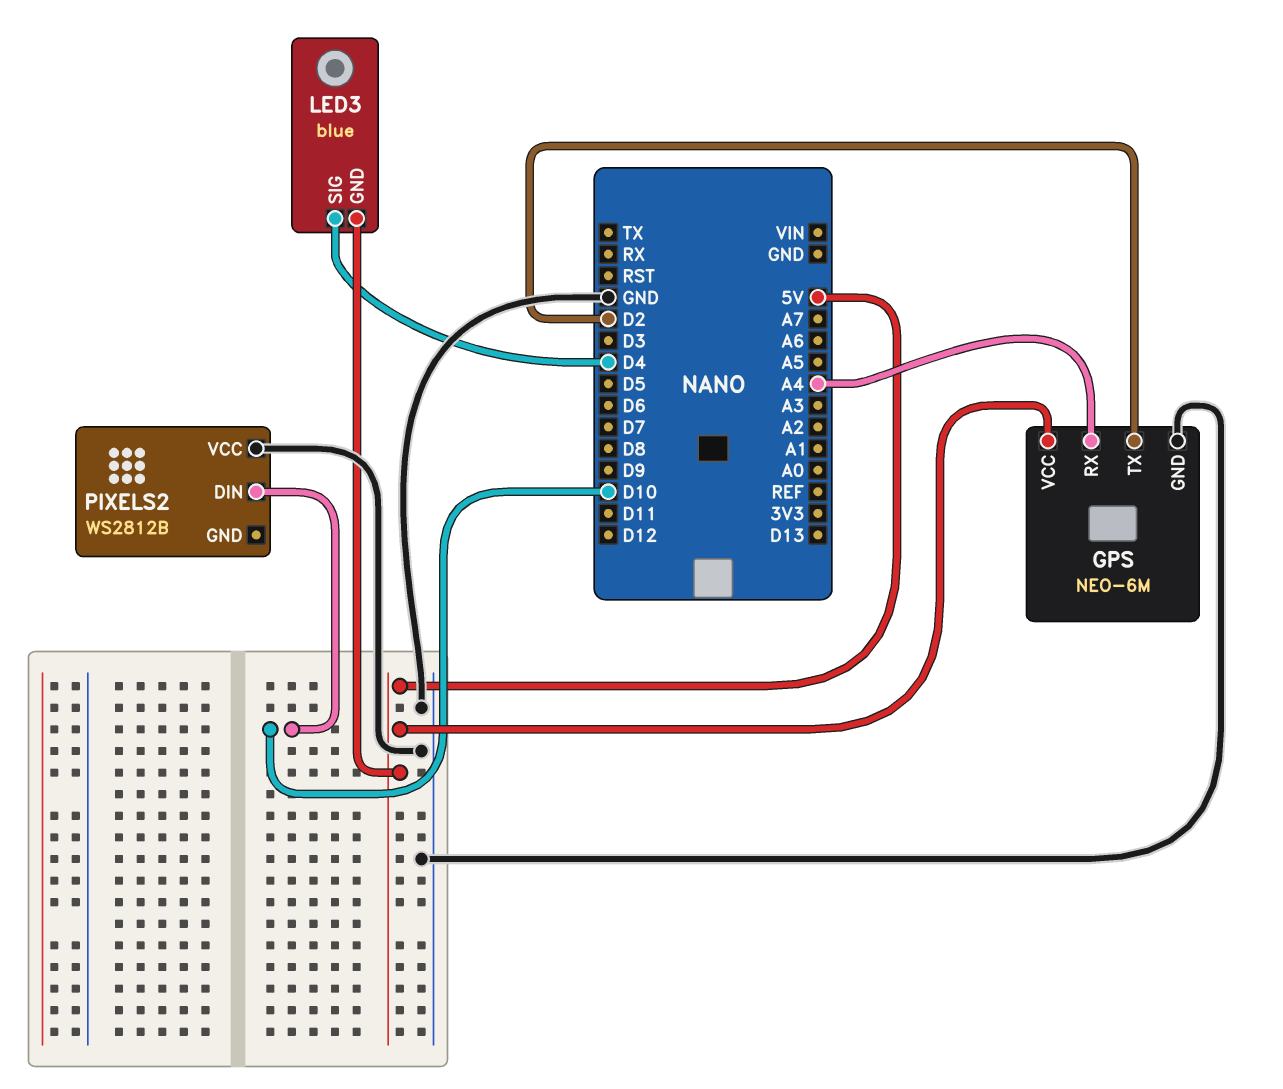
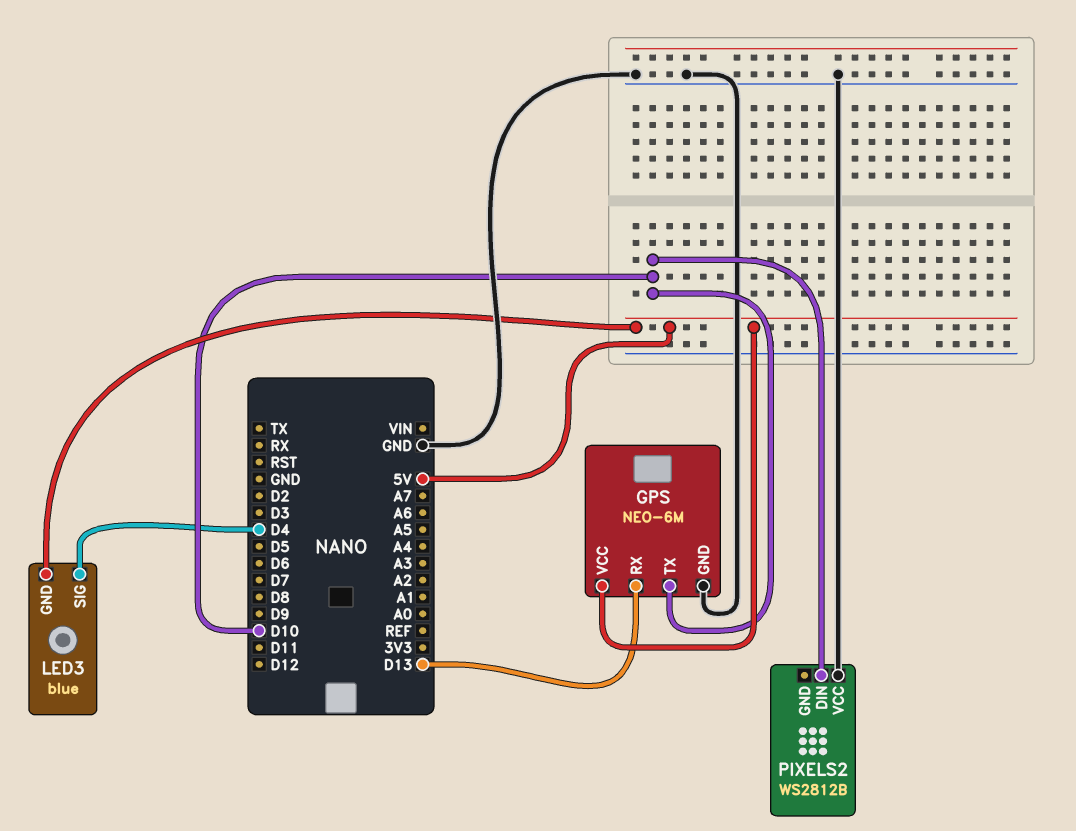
GPS pin RX: A4 -> D13
GPS pin TX: D2 -> D10

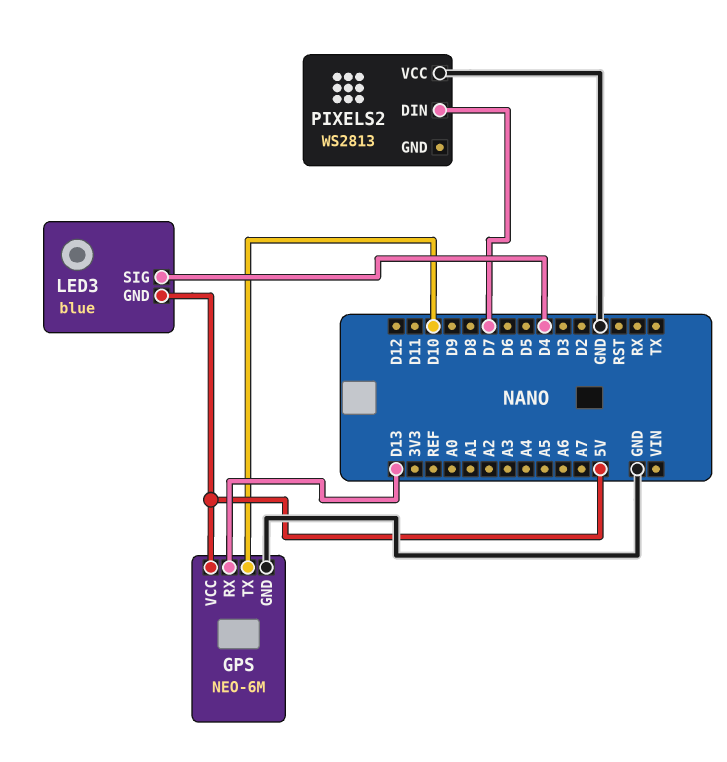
PIXELS2: WS2812B -> WS2813
PIXELS2 pin DIN: D10 -> D7

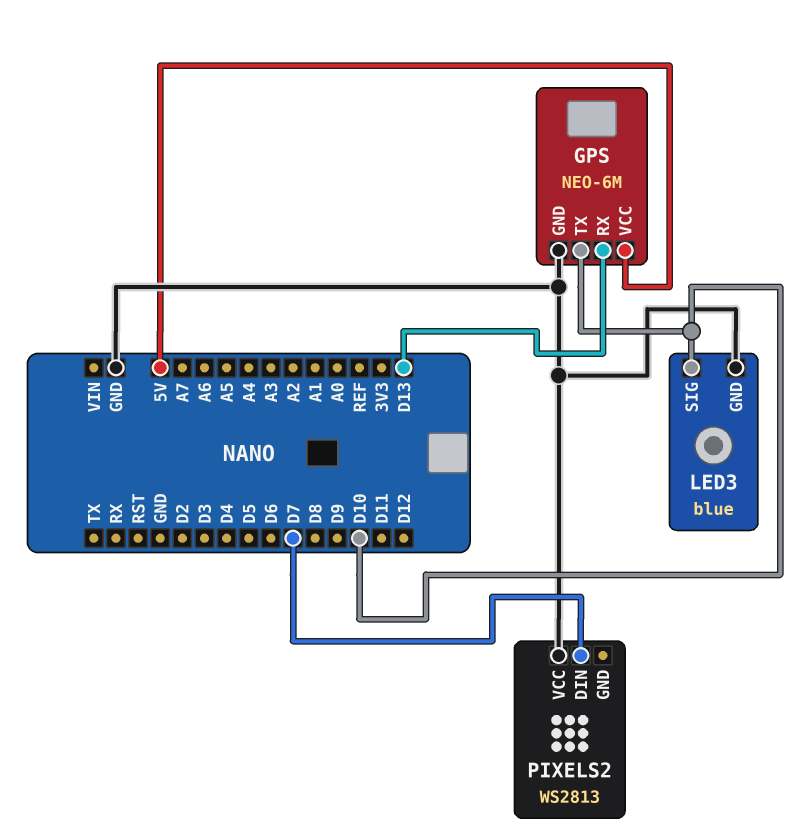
LED3 pin GND: 5V -> GND
LED3 pin SIG: D4 -> D10

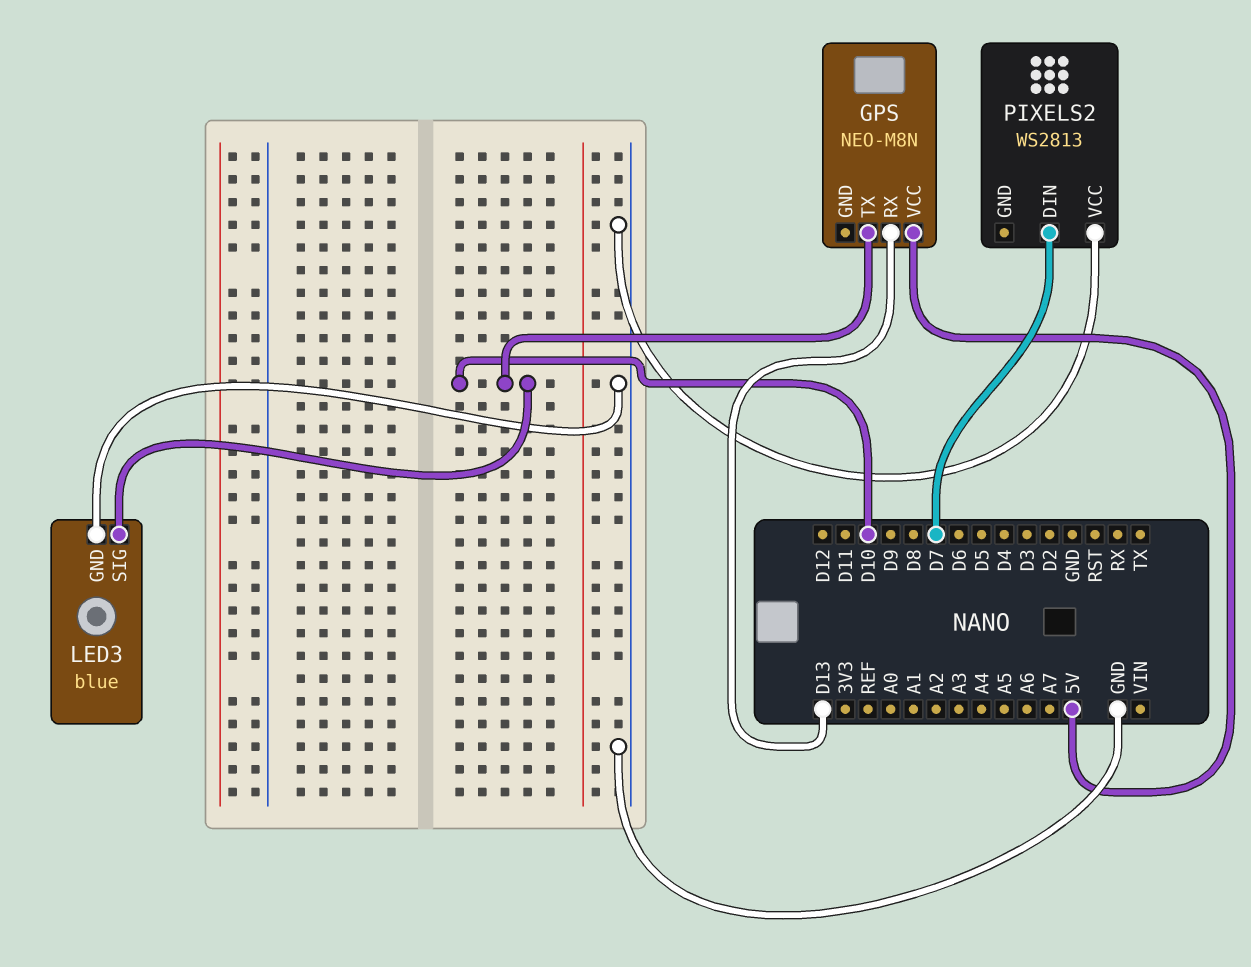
GPS: NEO-6M -> NEO-M8N
GPS pin GND: GND -> none

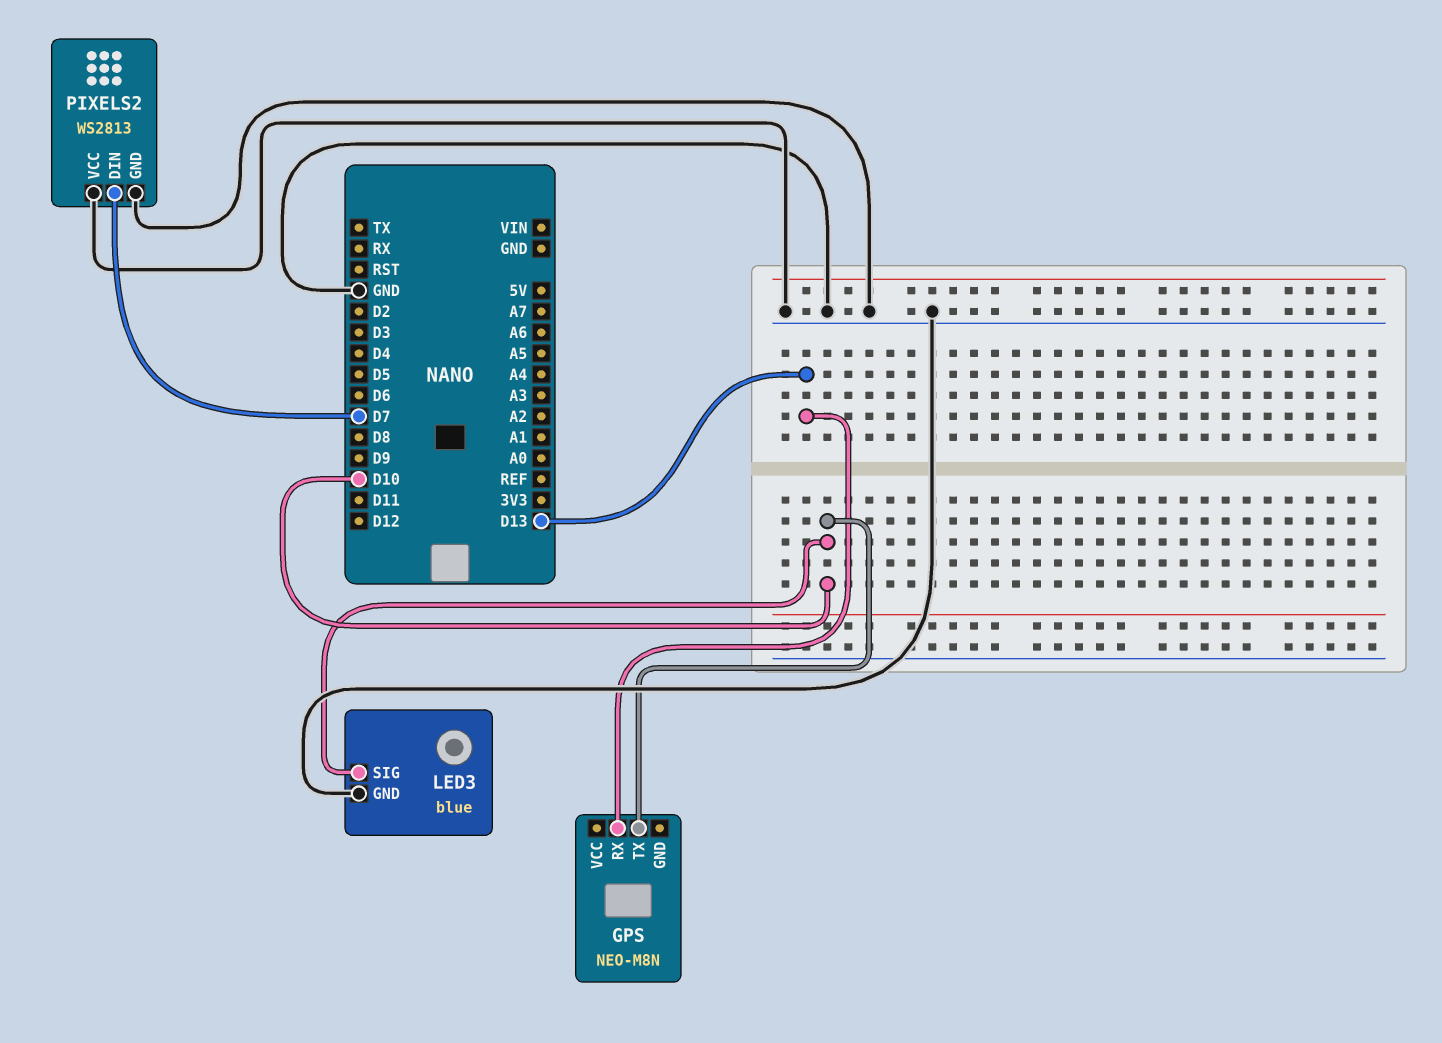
GPS pin VCC: 5V -> none
PIXELS2 pin GND: none -> GND

